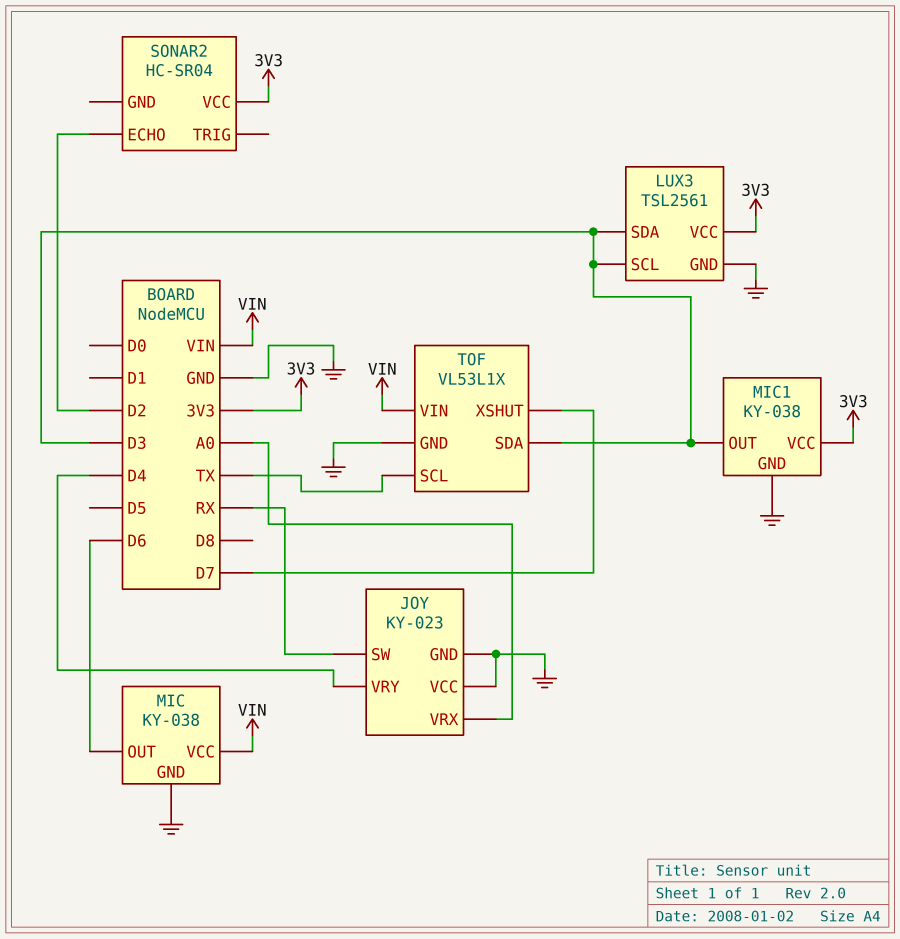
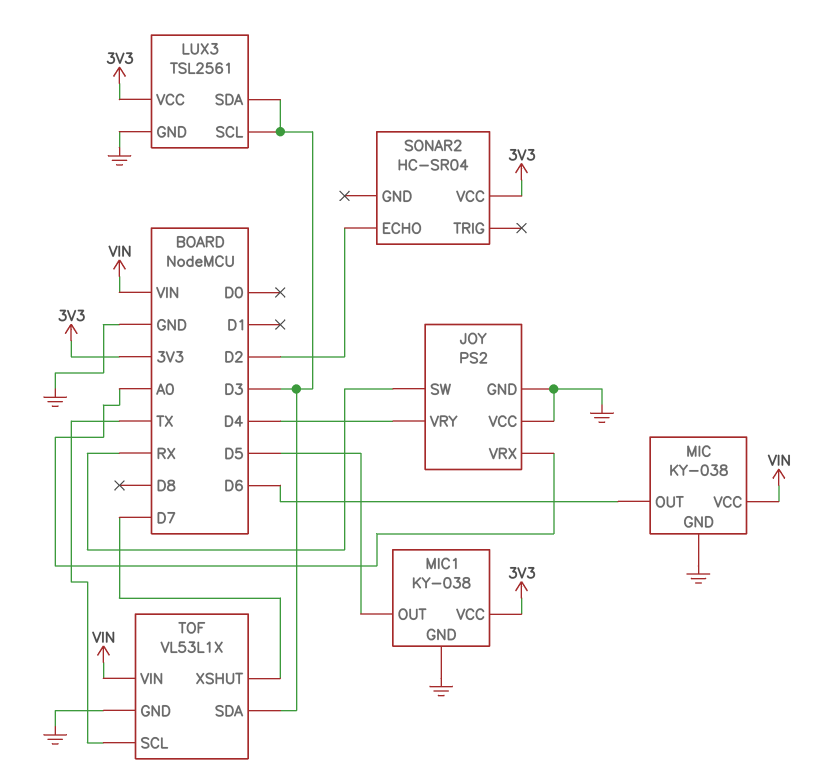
JOY: KY-023 -> PS2
MIC1 pin OUT: D3 -> D5

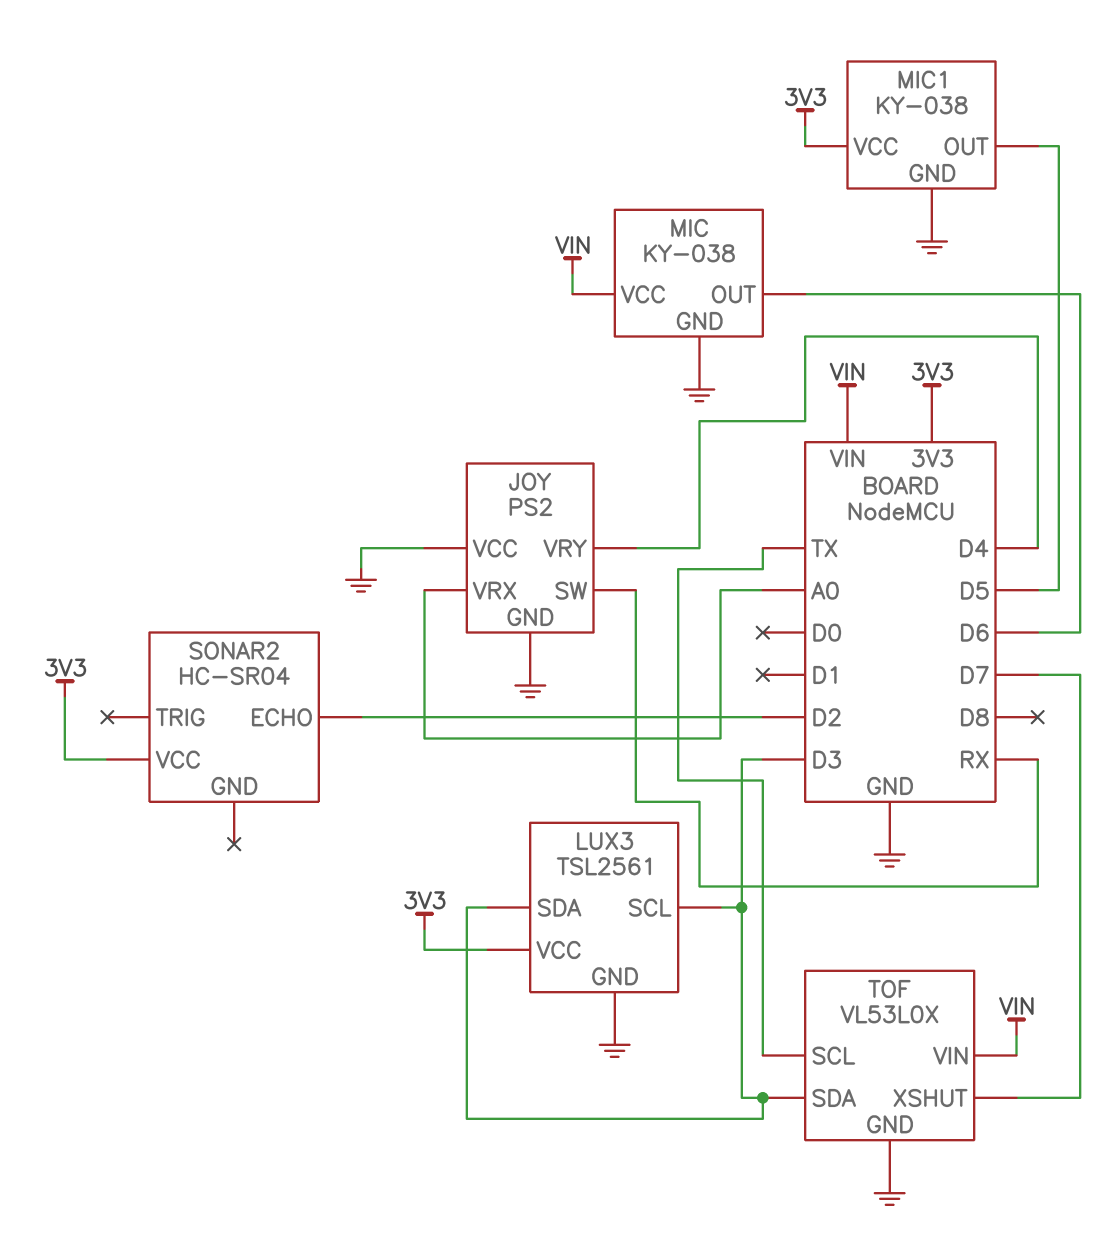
TOF: VL53L1X -> VL53L0X

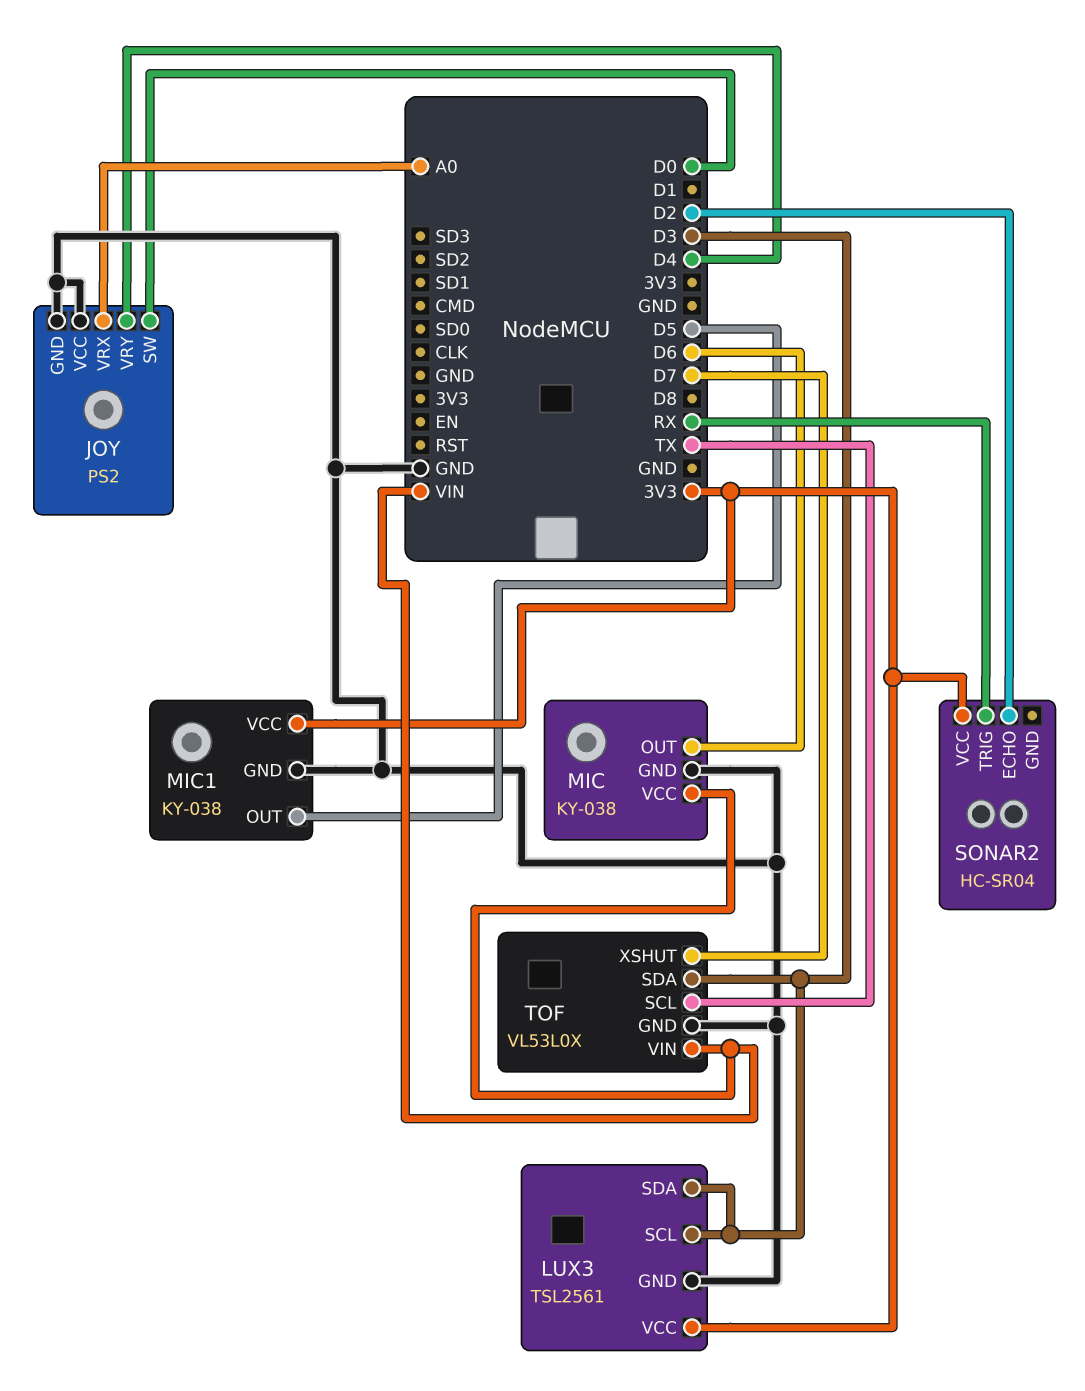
JOY pin SW: RX -> D0
SONAR2 pin TRIG: none -> RX

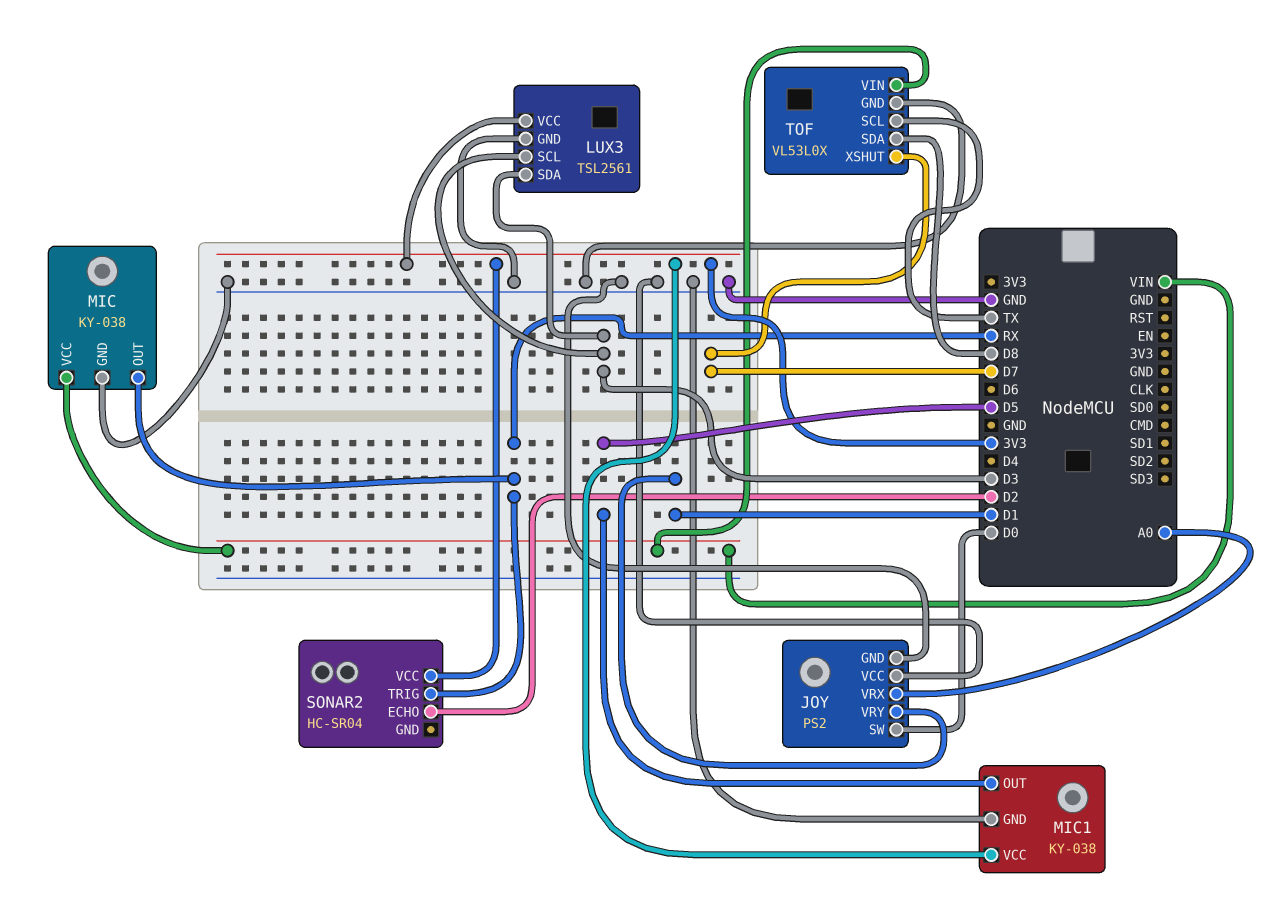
JOY pin VRY: D4 -> D1
MIC pin OUT: D6 -> RX
TOF pin SDA: D3 -> D8

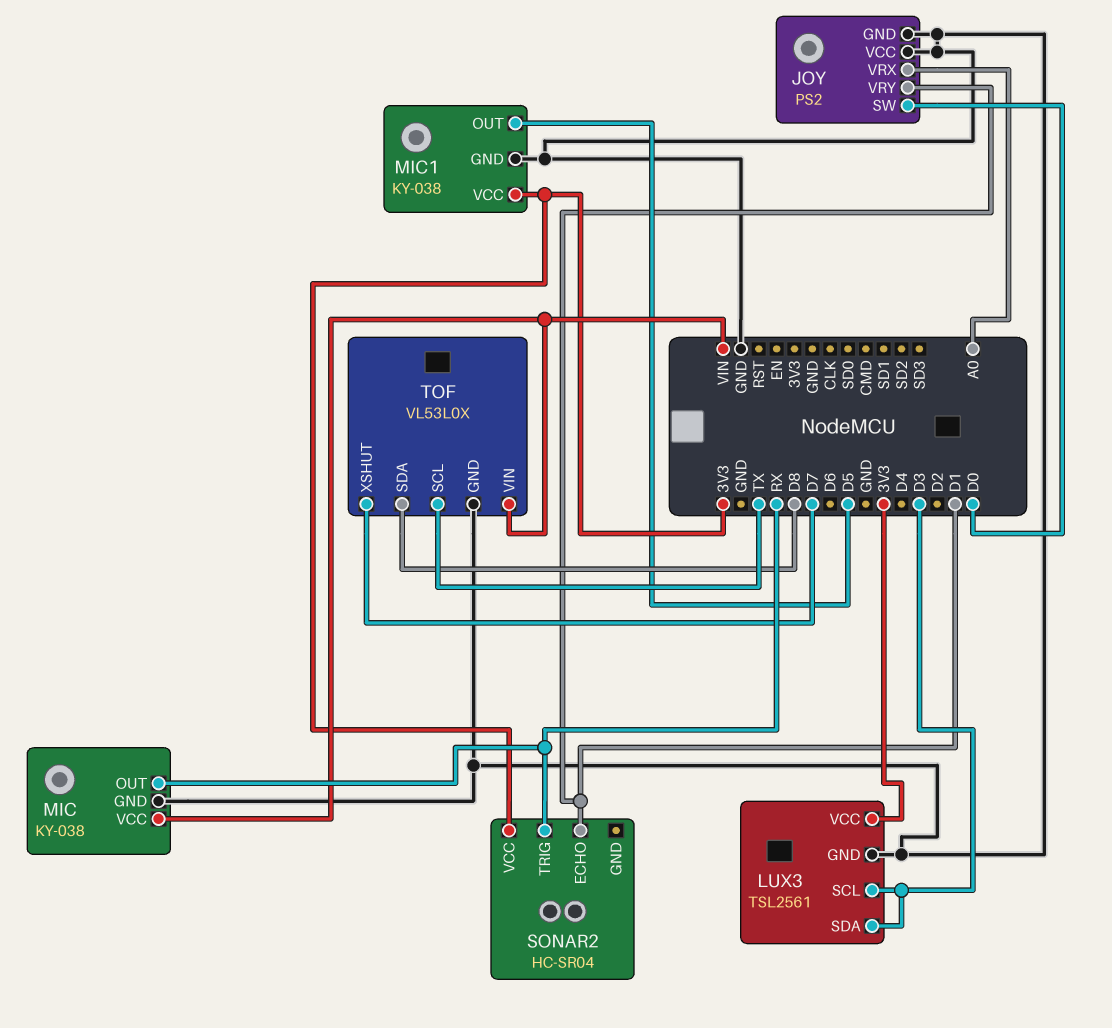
SONAR2 pin ECHO: D2 -> D1

